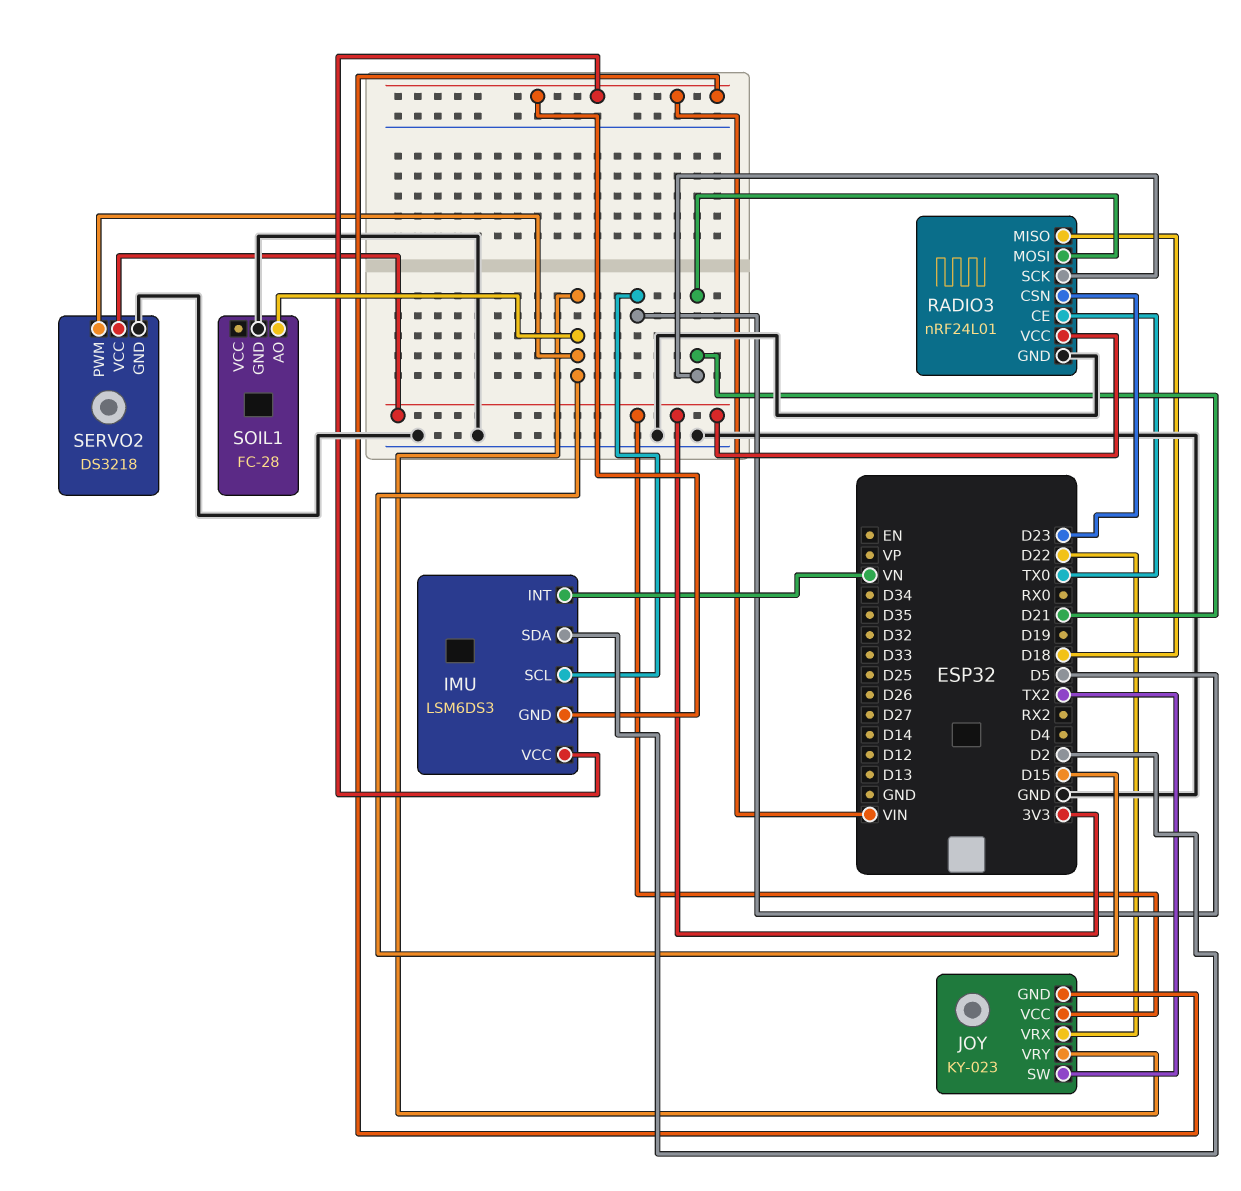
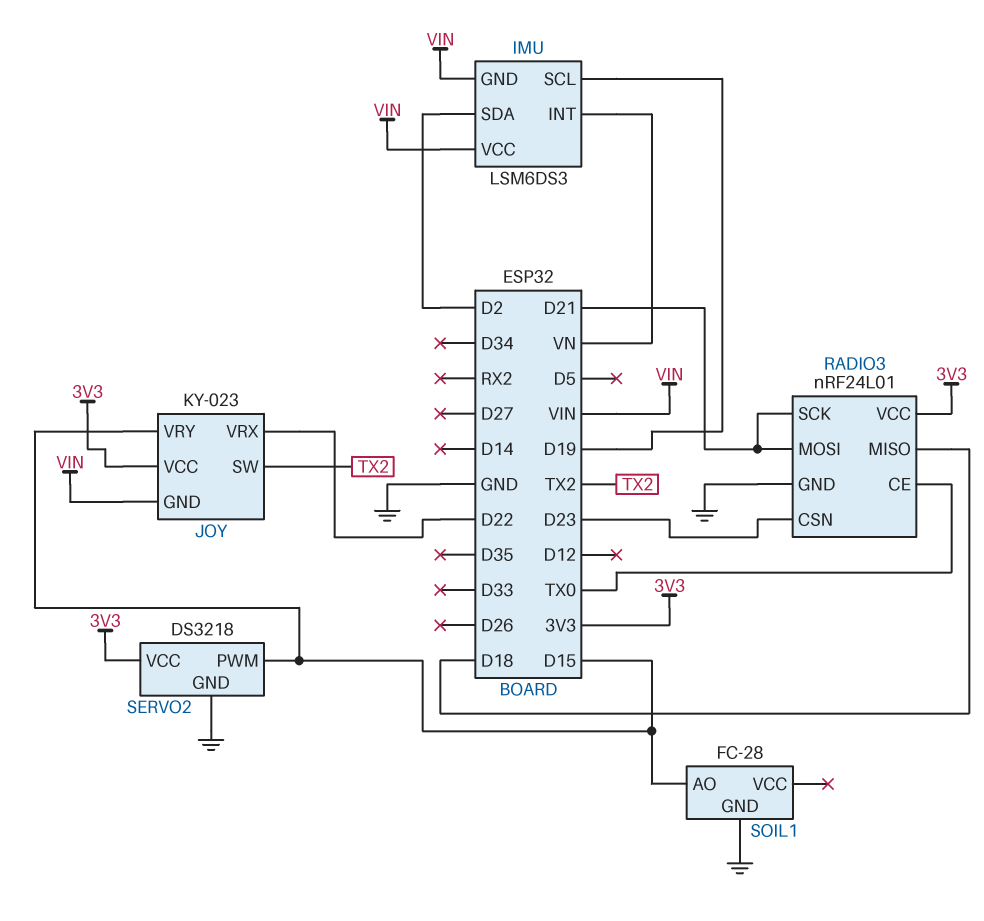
IMU pin SCL: D5 -> D19

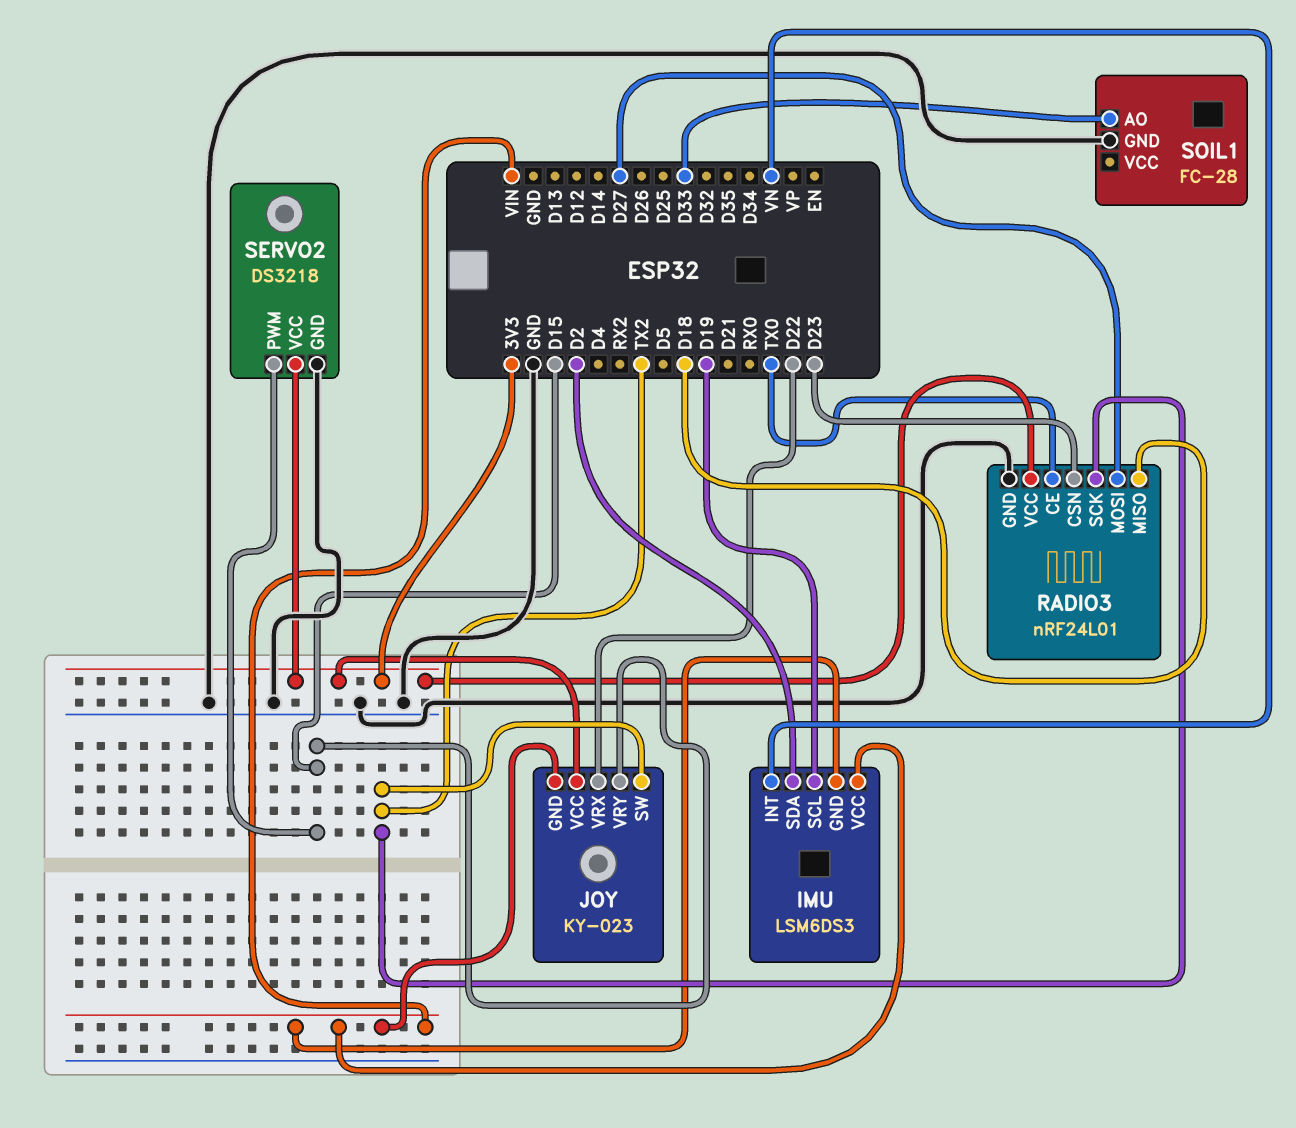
RADIO3 pin MOSI: D21 -> D27
RADIO3 pin SCK: D21 -> TX2
SOIL1 pin AO: D15 -> D33

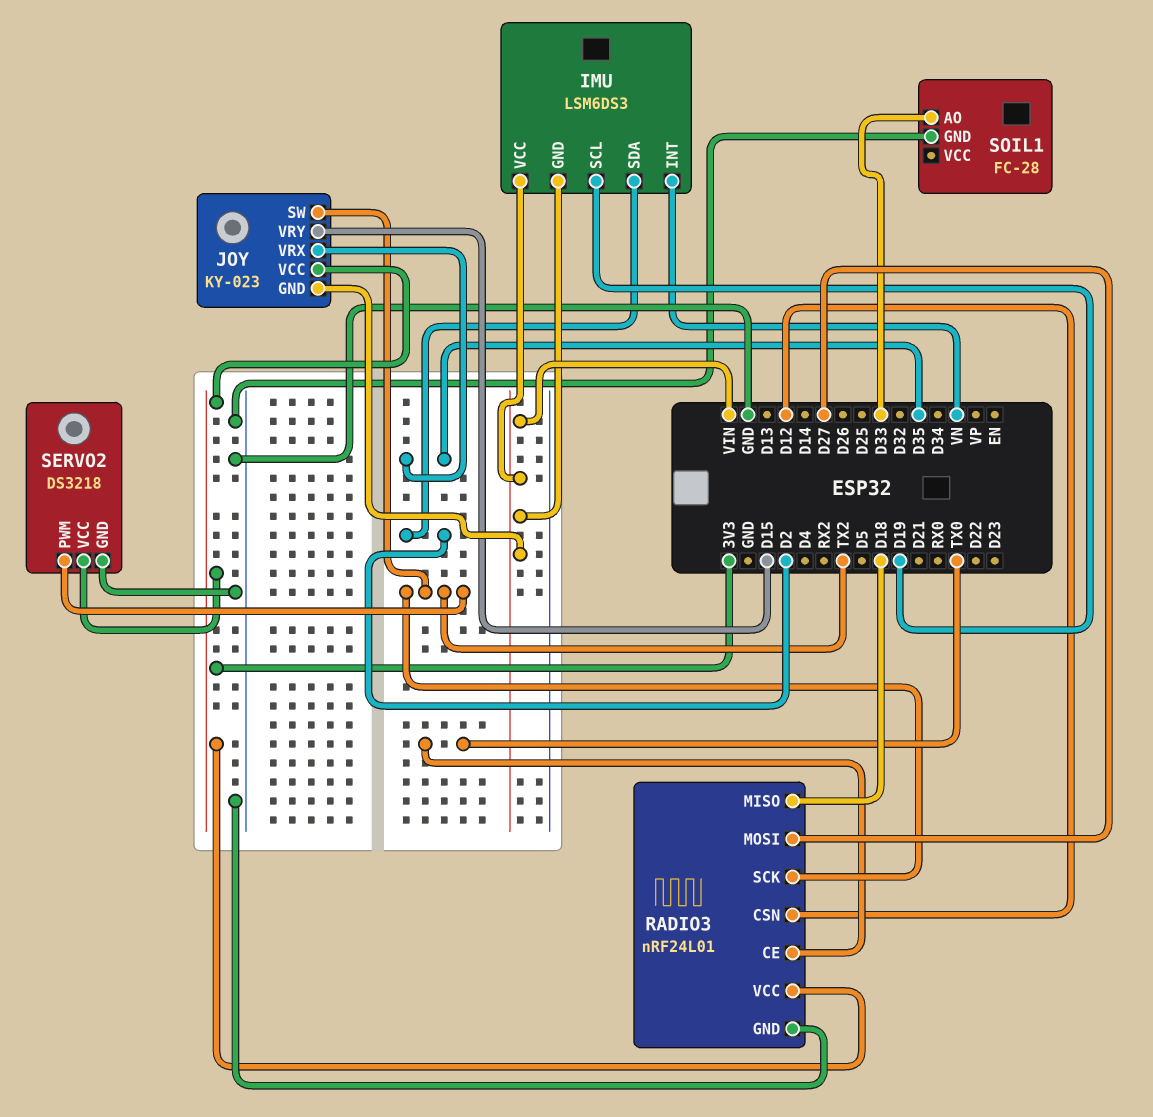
JOY pin VRX: D22 -> D35
RADIO3 pin CSN: D23 -> D12
SERVO2 pin PWM: D15 -> TX2

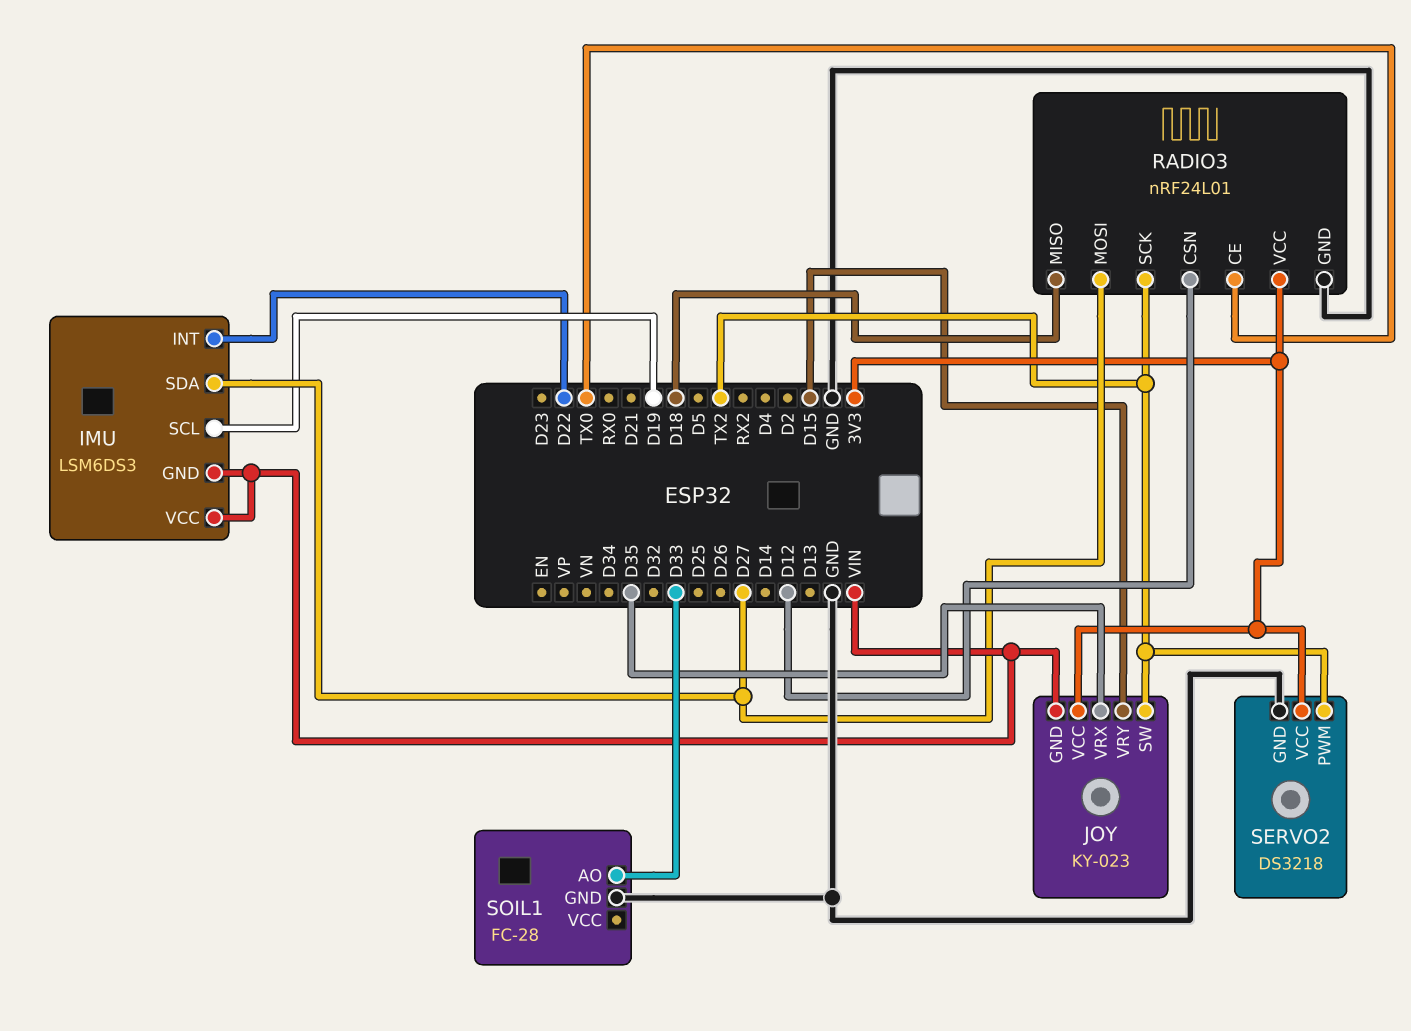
IMU pin INT: VN -> D22
IMU pin SDA: D2 -> D27

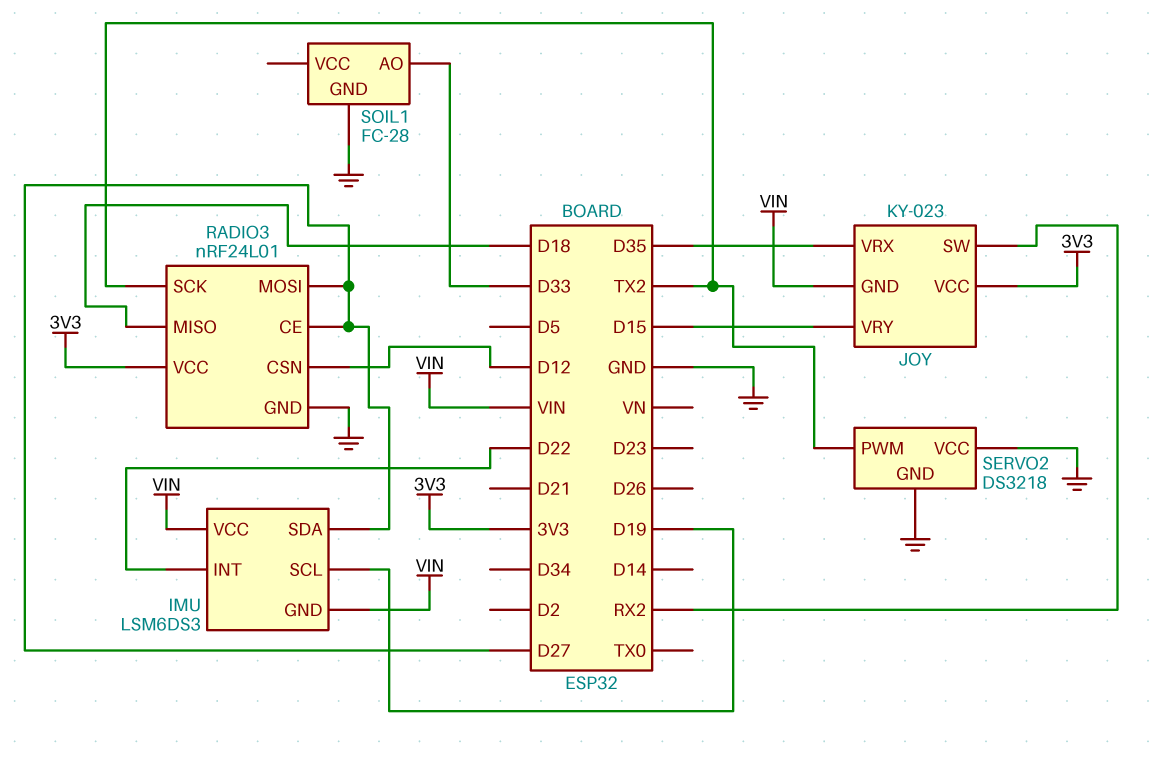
JOY pin SW: TX2 -> RX2
RADIO3 pin CE: TX0 -> D27
SERVO2 pin VCC: 3V3 -> GND

